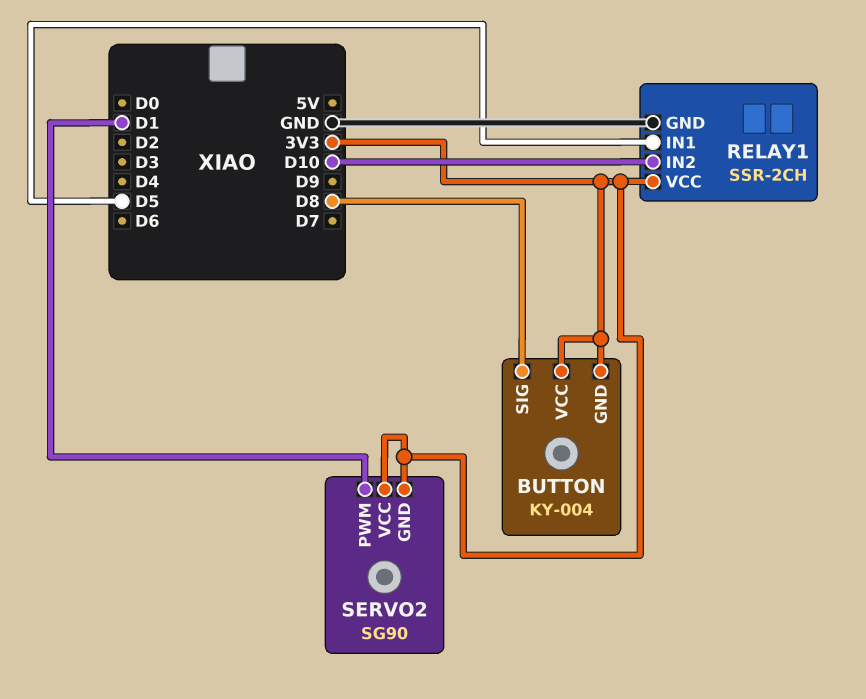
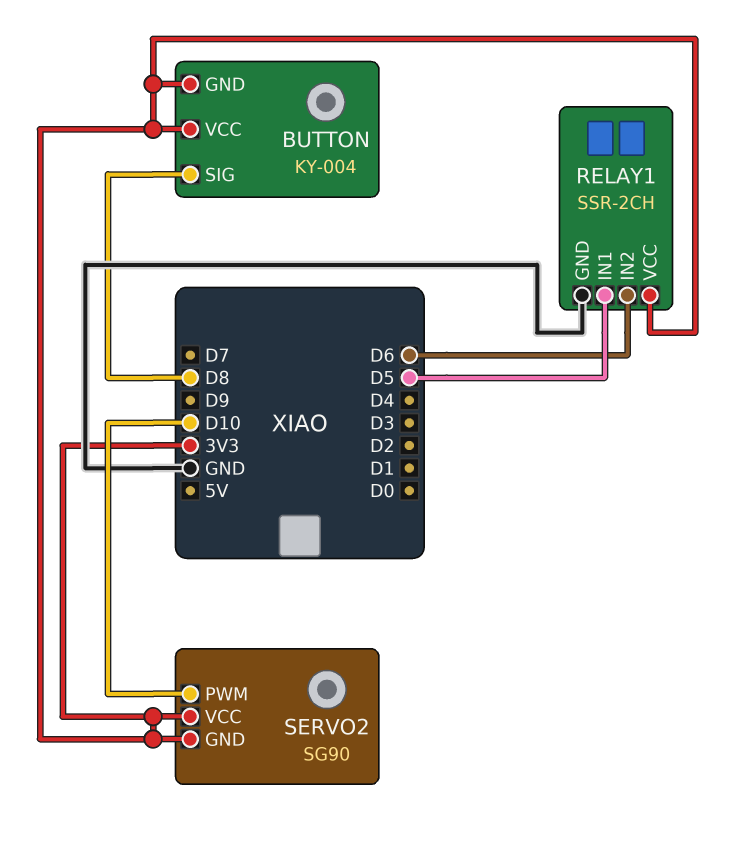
RELAY1 pin IN2: D10 -> D6
SERVO2 pin PWM: D1 -> D10

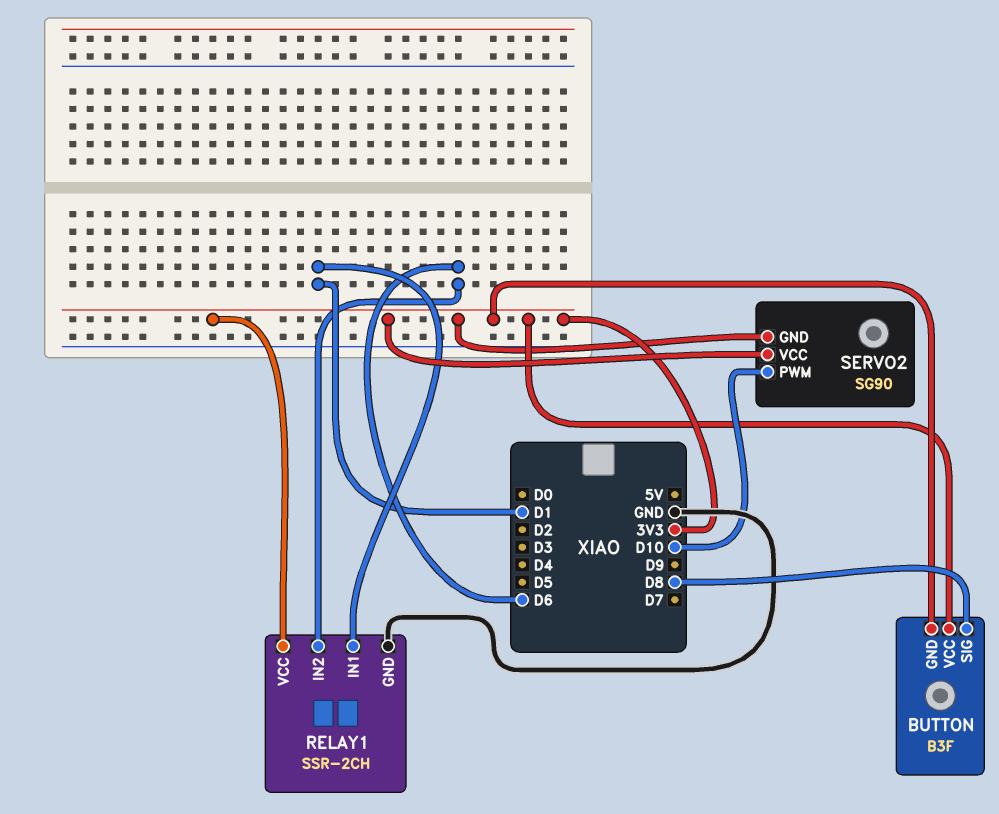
BUTTON: KY-004 -> B3F
RELAY1 pin IN1: D5 -> D1

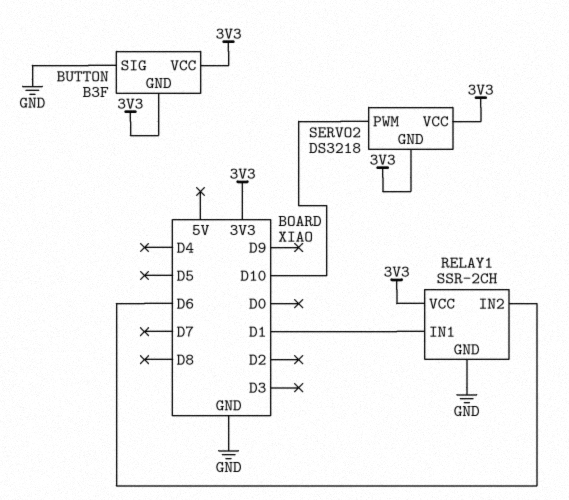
BUTTON pin SIG: D8 -> GND
SERVO2: SG90 -> DS3218

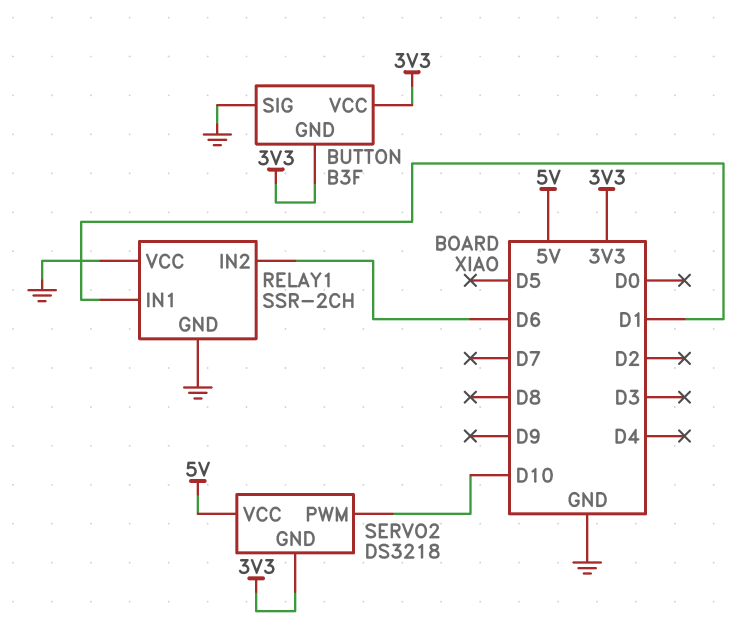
RELAY1 pin VCC: 3V3 -> GND
SERVO2 pin VCC: 3V3 -> 5V

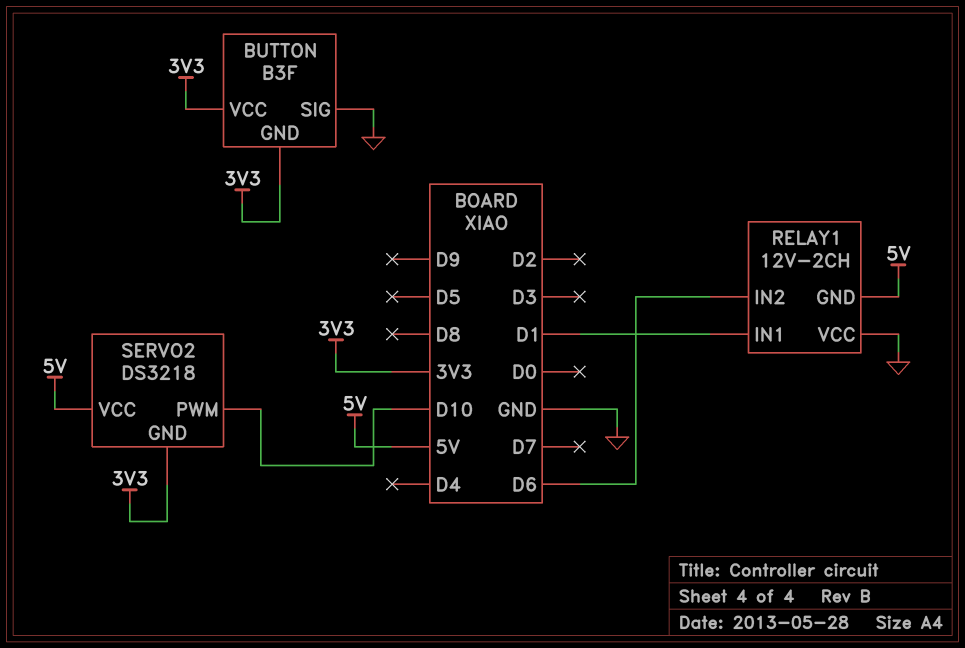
RELAY1: SSR-2CH -> 12V-2CH
RELAY1 pin GND: GND -> 5V

